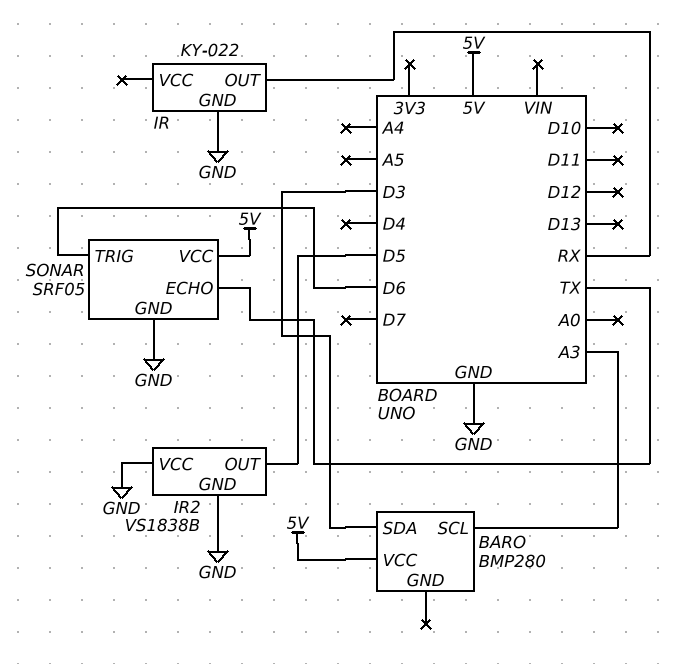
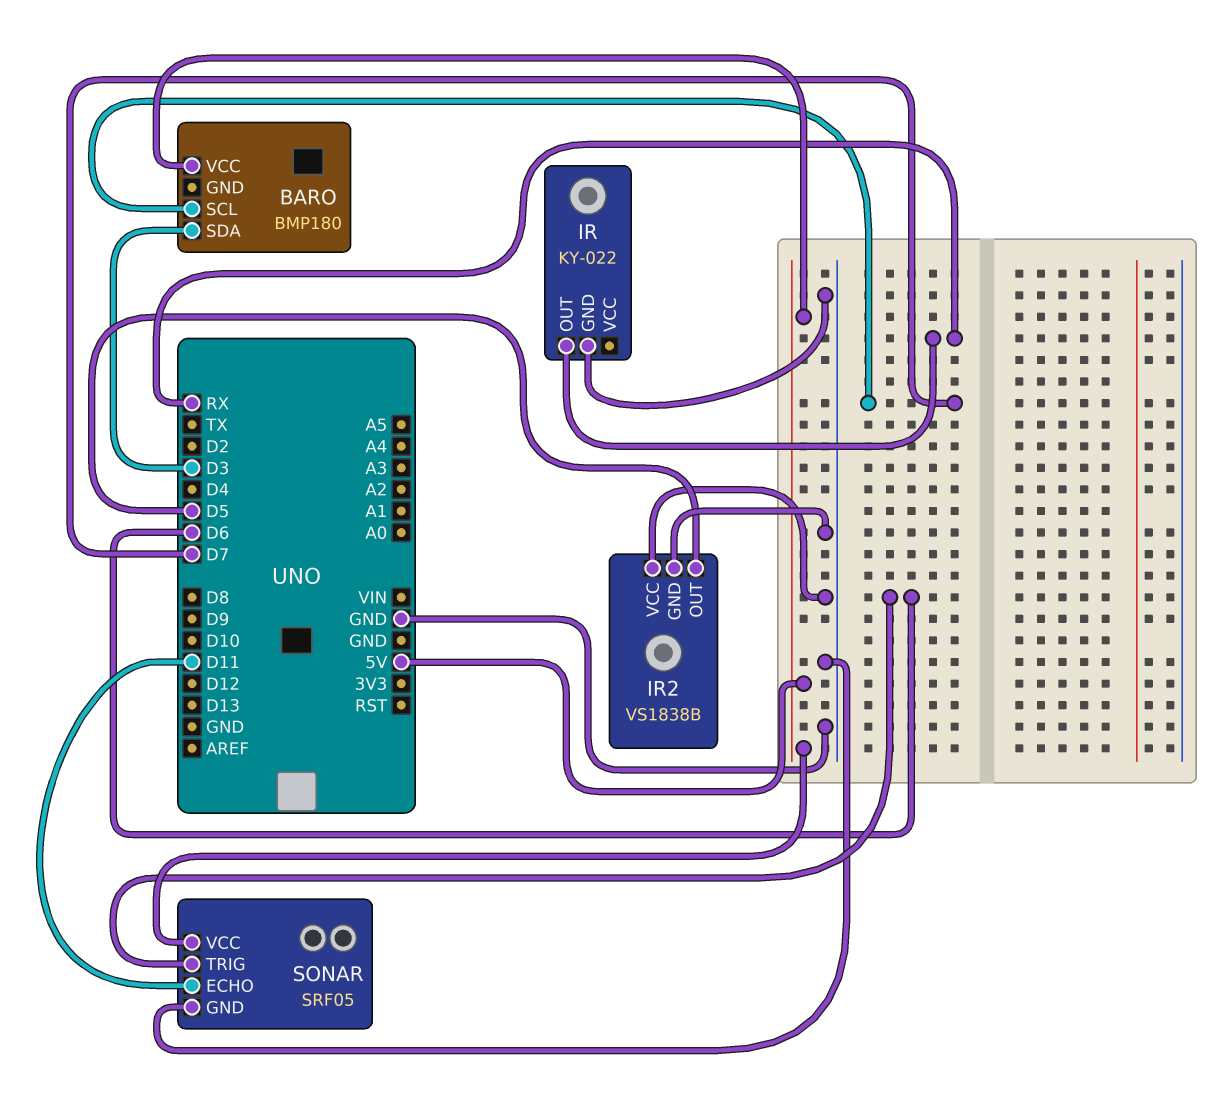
BARO: BMP280 -> BMP180
BARO pin SCL: A3 -> D7
SONAR pin ECHO: TX -> D11

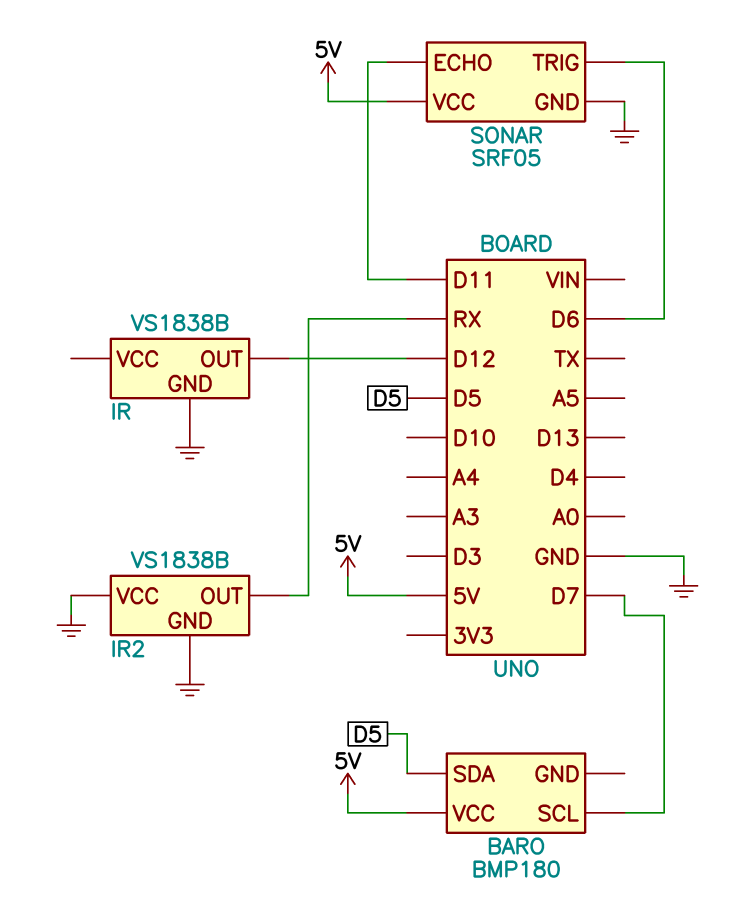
BARO pin SDA: D3 -> D5
IR: KY-022 -> VS1838B
IR pin OUT: RX -> D12
IR2 pin OUT: D5 -> RX

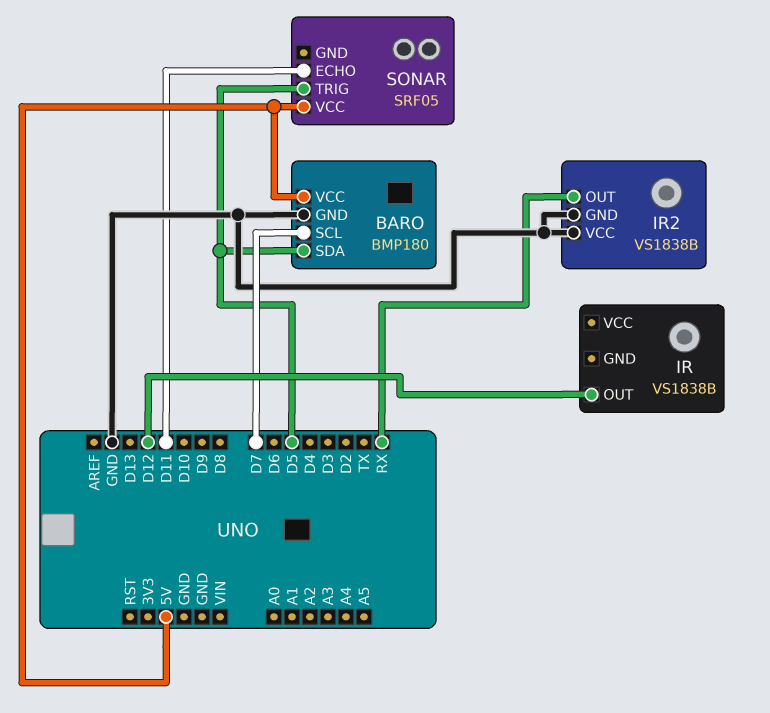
BARO pin GND: none -> GND
IR pin GND: GND -> none
SONAR pin GND: GND -> none
SONAR pin TRIG: D6 -> D5

